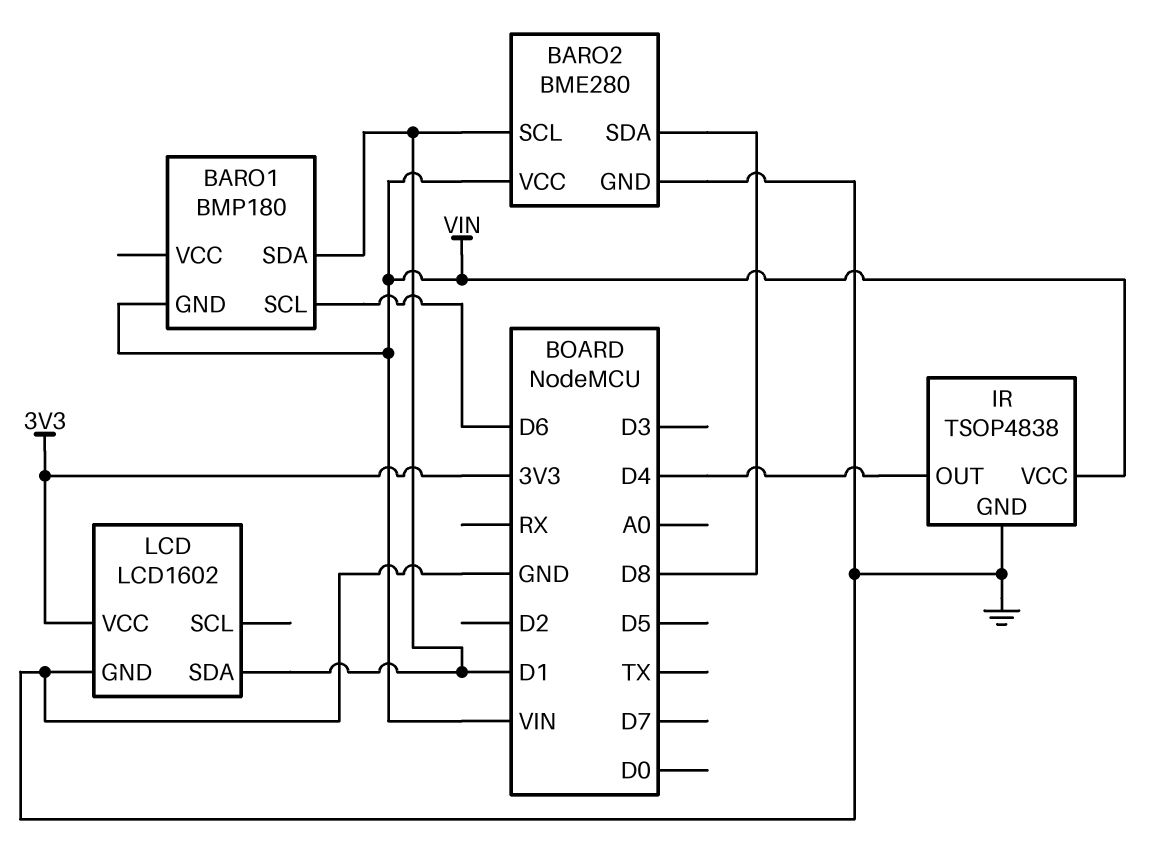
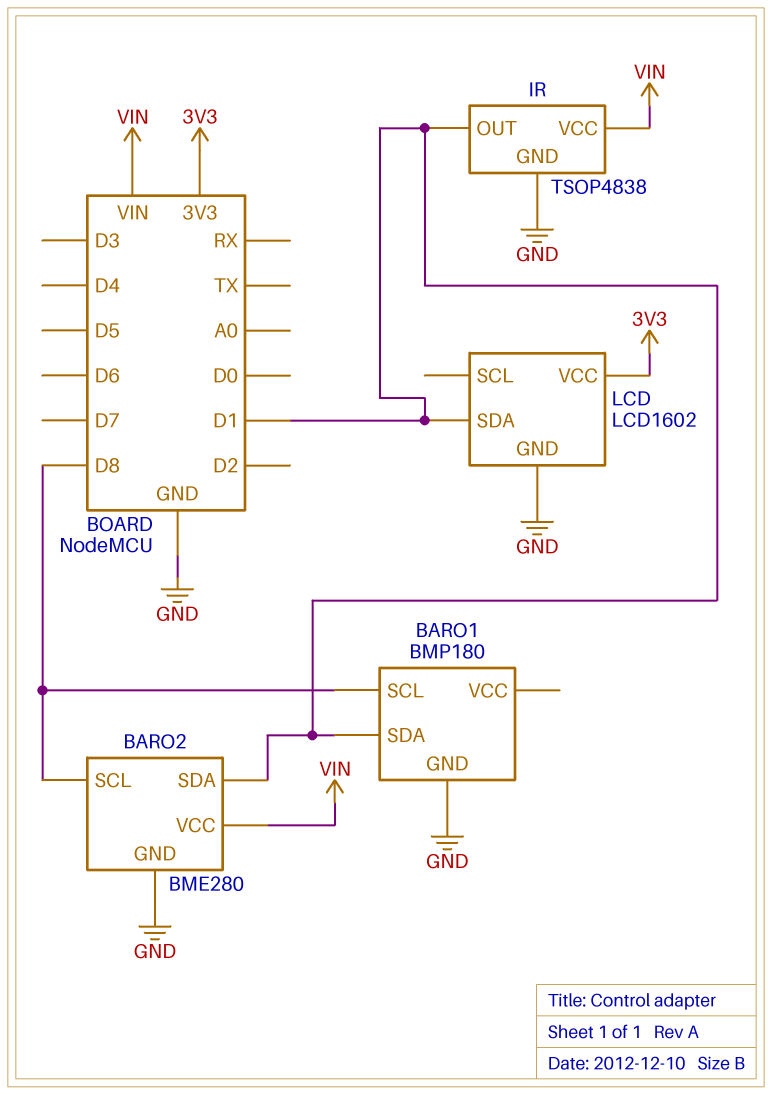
BARO1 pin GND: VIN -> GND
BARO1 pin SCL: D6 -> D8
BARO2 pin SCL: D1 -> D8
BARO2 pin SDA: D8 -> D1
IR pin OUT: D4 -> D1

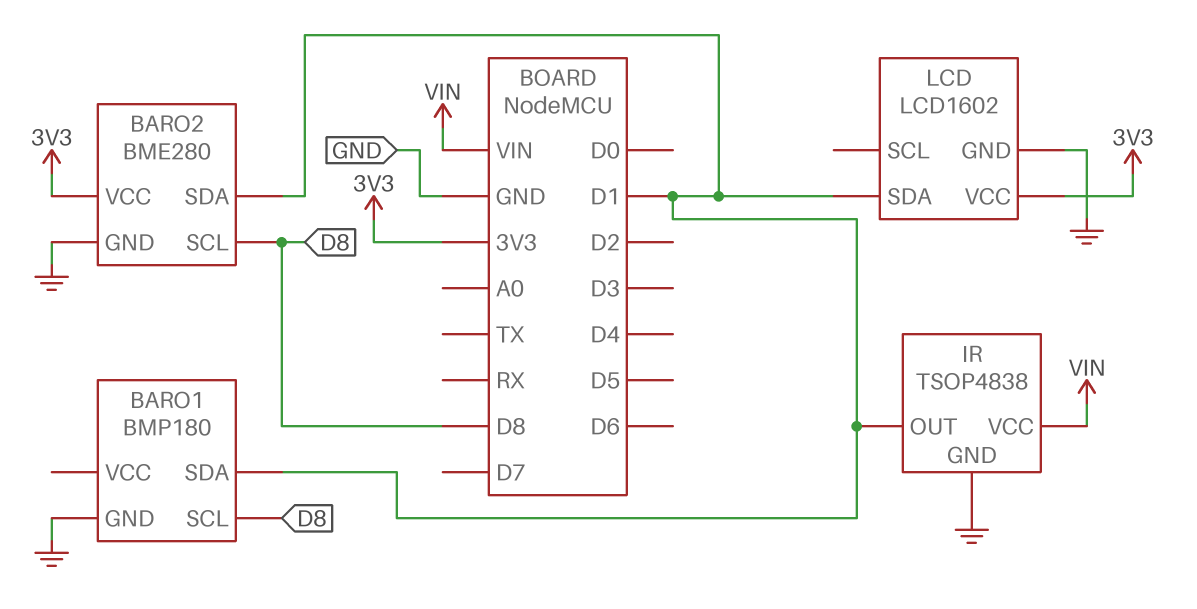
BARO2 pin VCC: VIN -> 3V3

